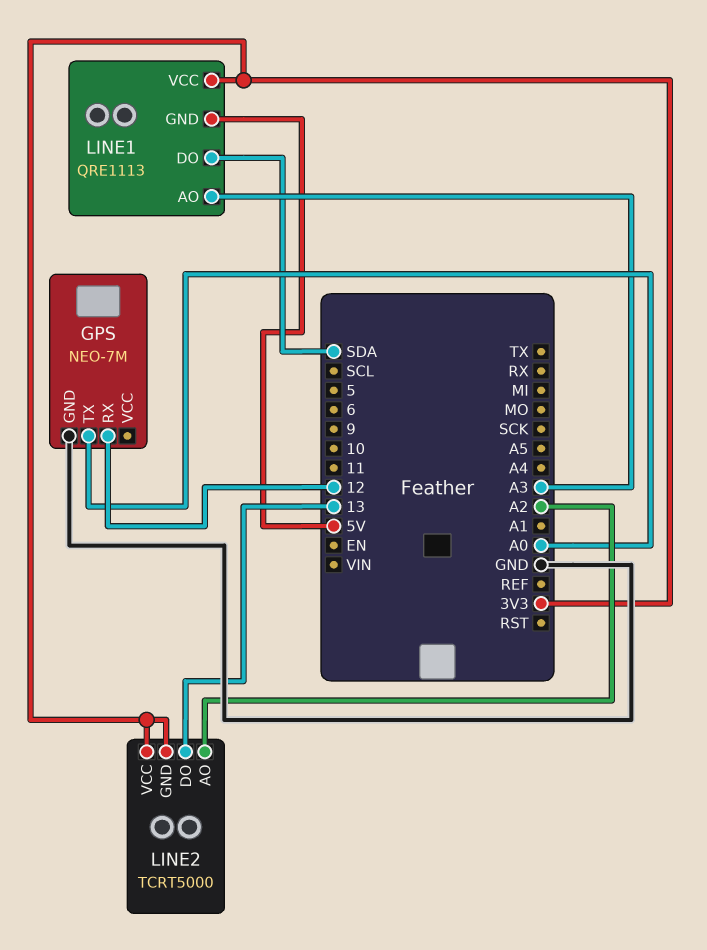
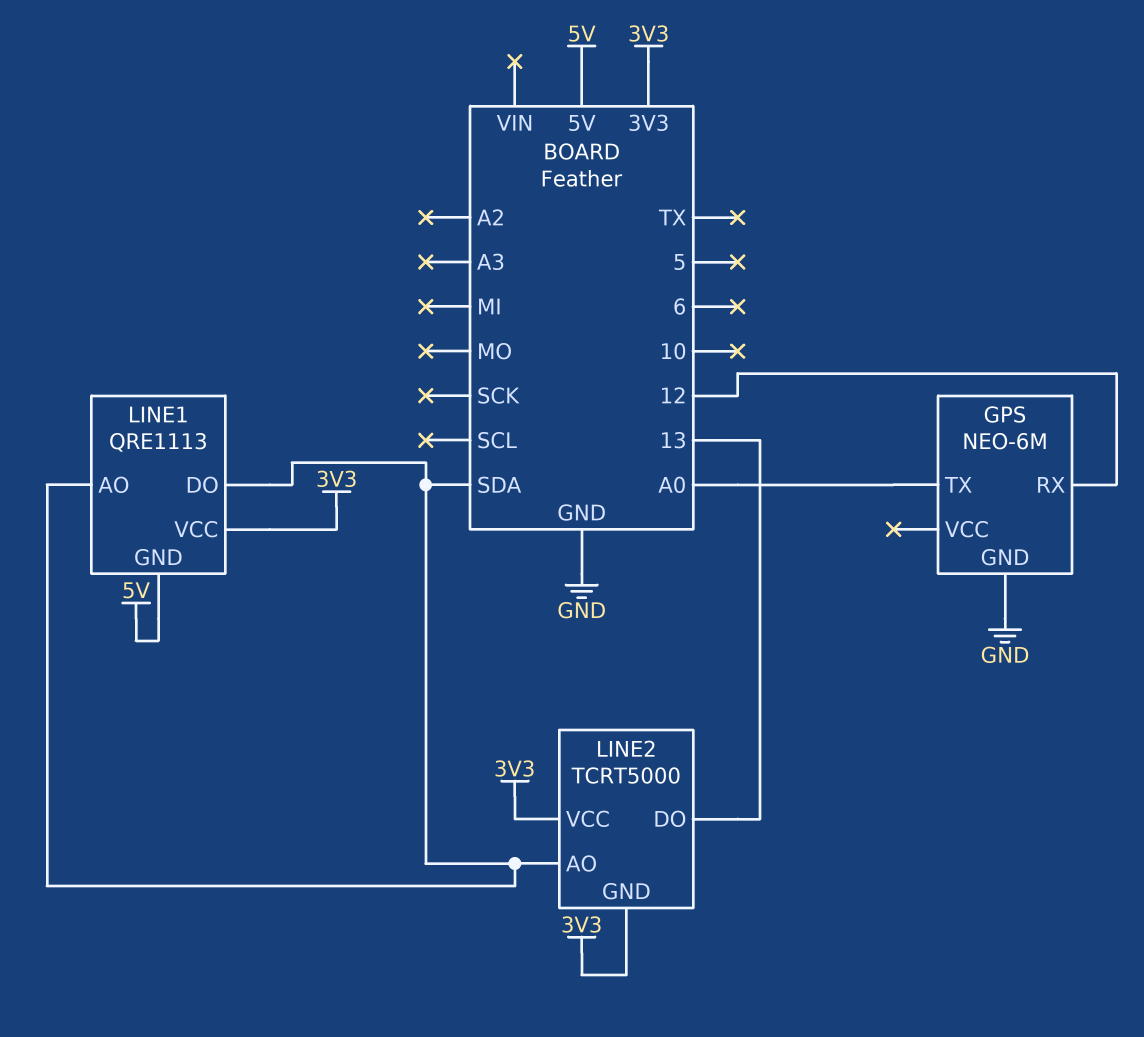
GPS: NEO-7M -> NEO-6M
LINE1 pin AO: A3 -> SDA
LINE2 pin AO: A2 -> SDA

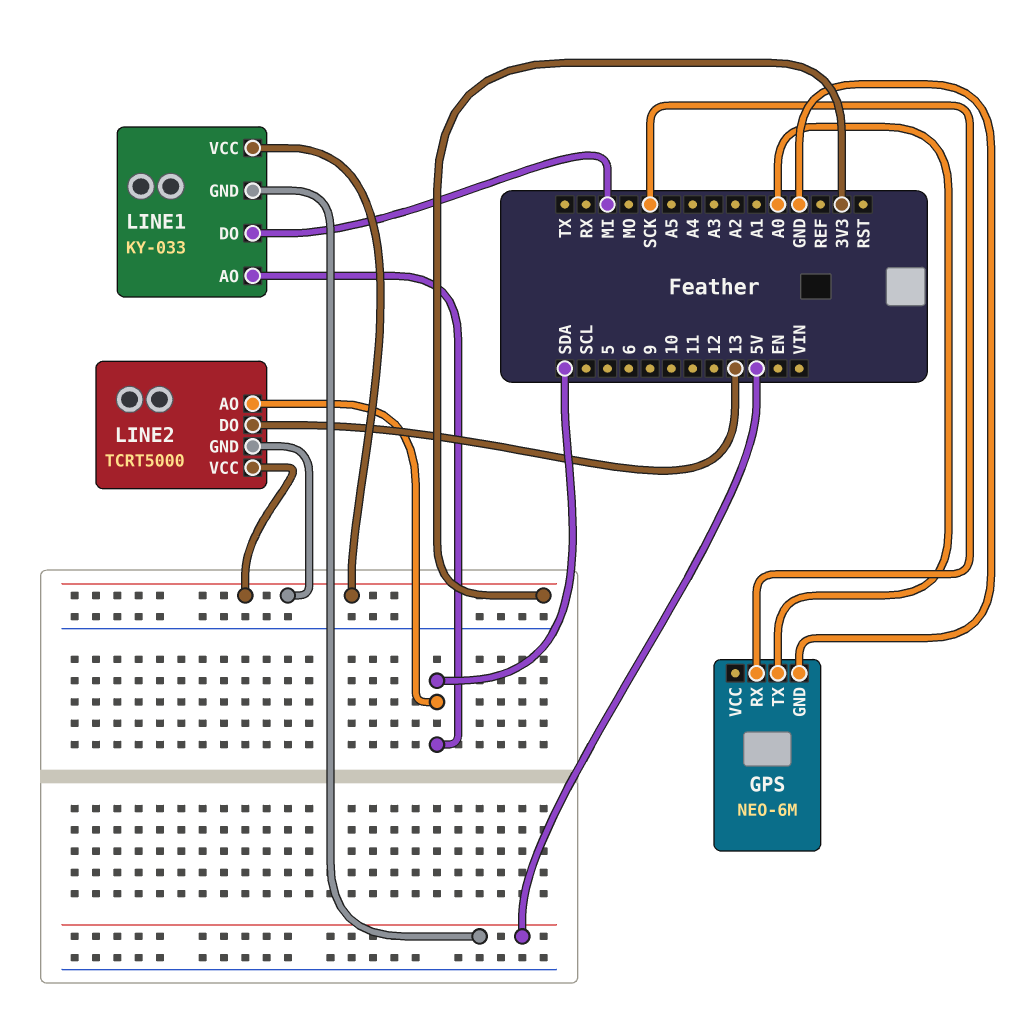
GPS pin RX: 12 -> SCK
LINE1: QRE1113 -> KY-033
LINE1 pin DO: SDA -> MI

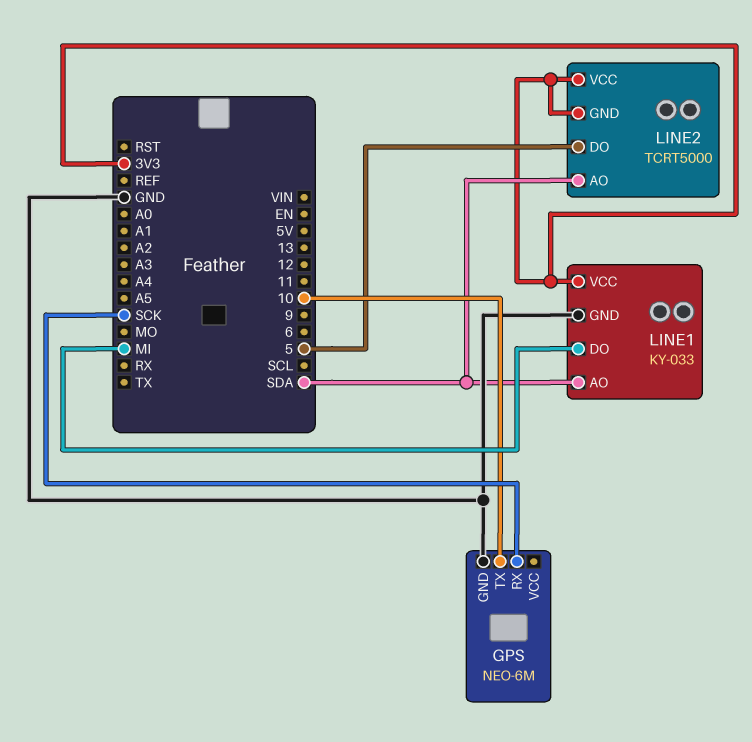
GPS pin TX: A0 -> 10
LINE1 pin GND: 5V -> GND
LINE2 pin DO: 13 -> 5

